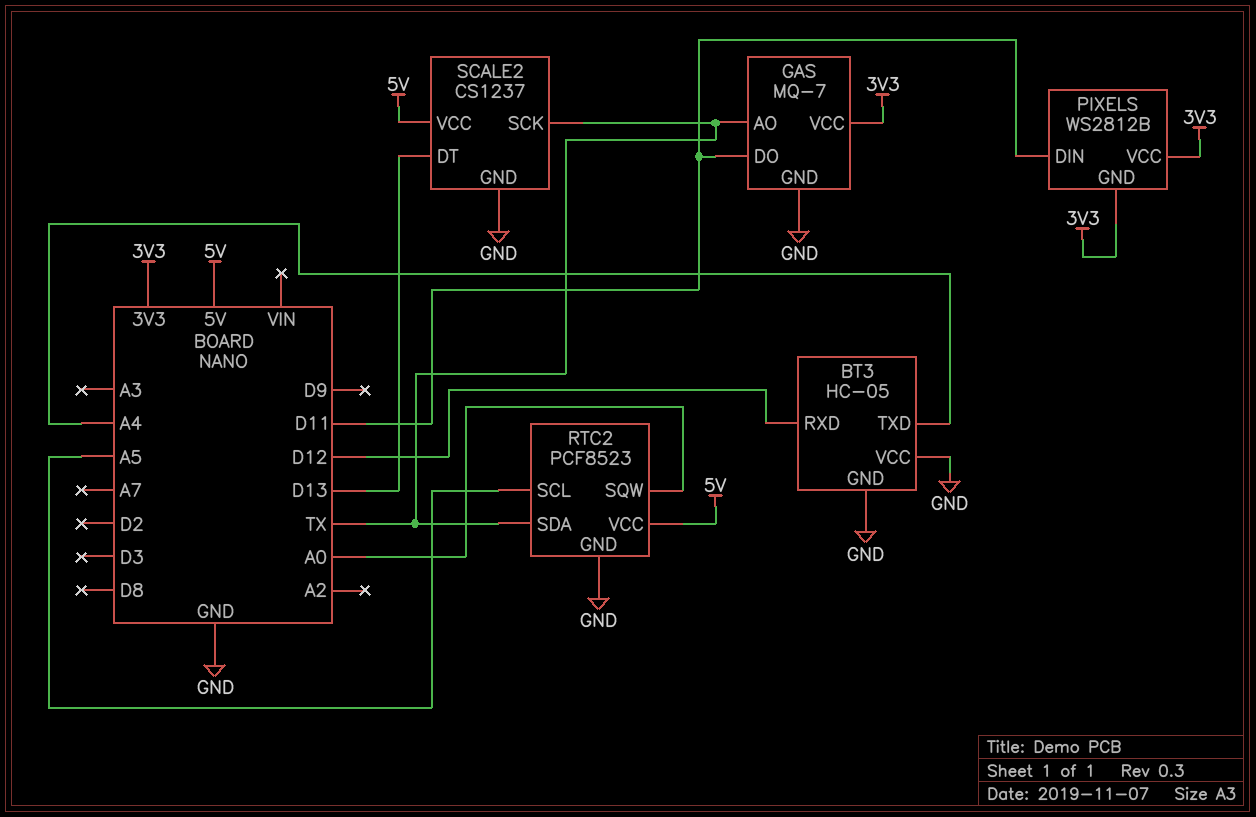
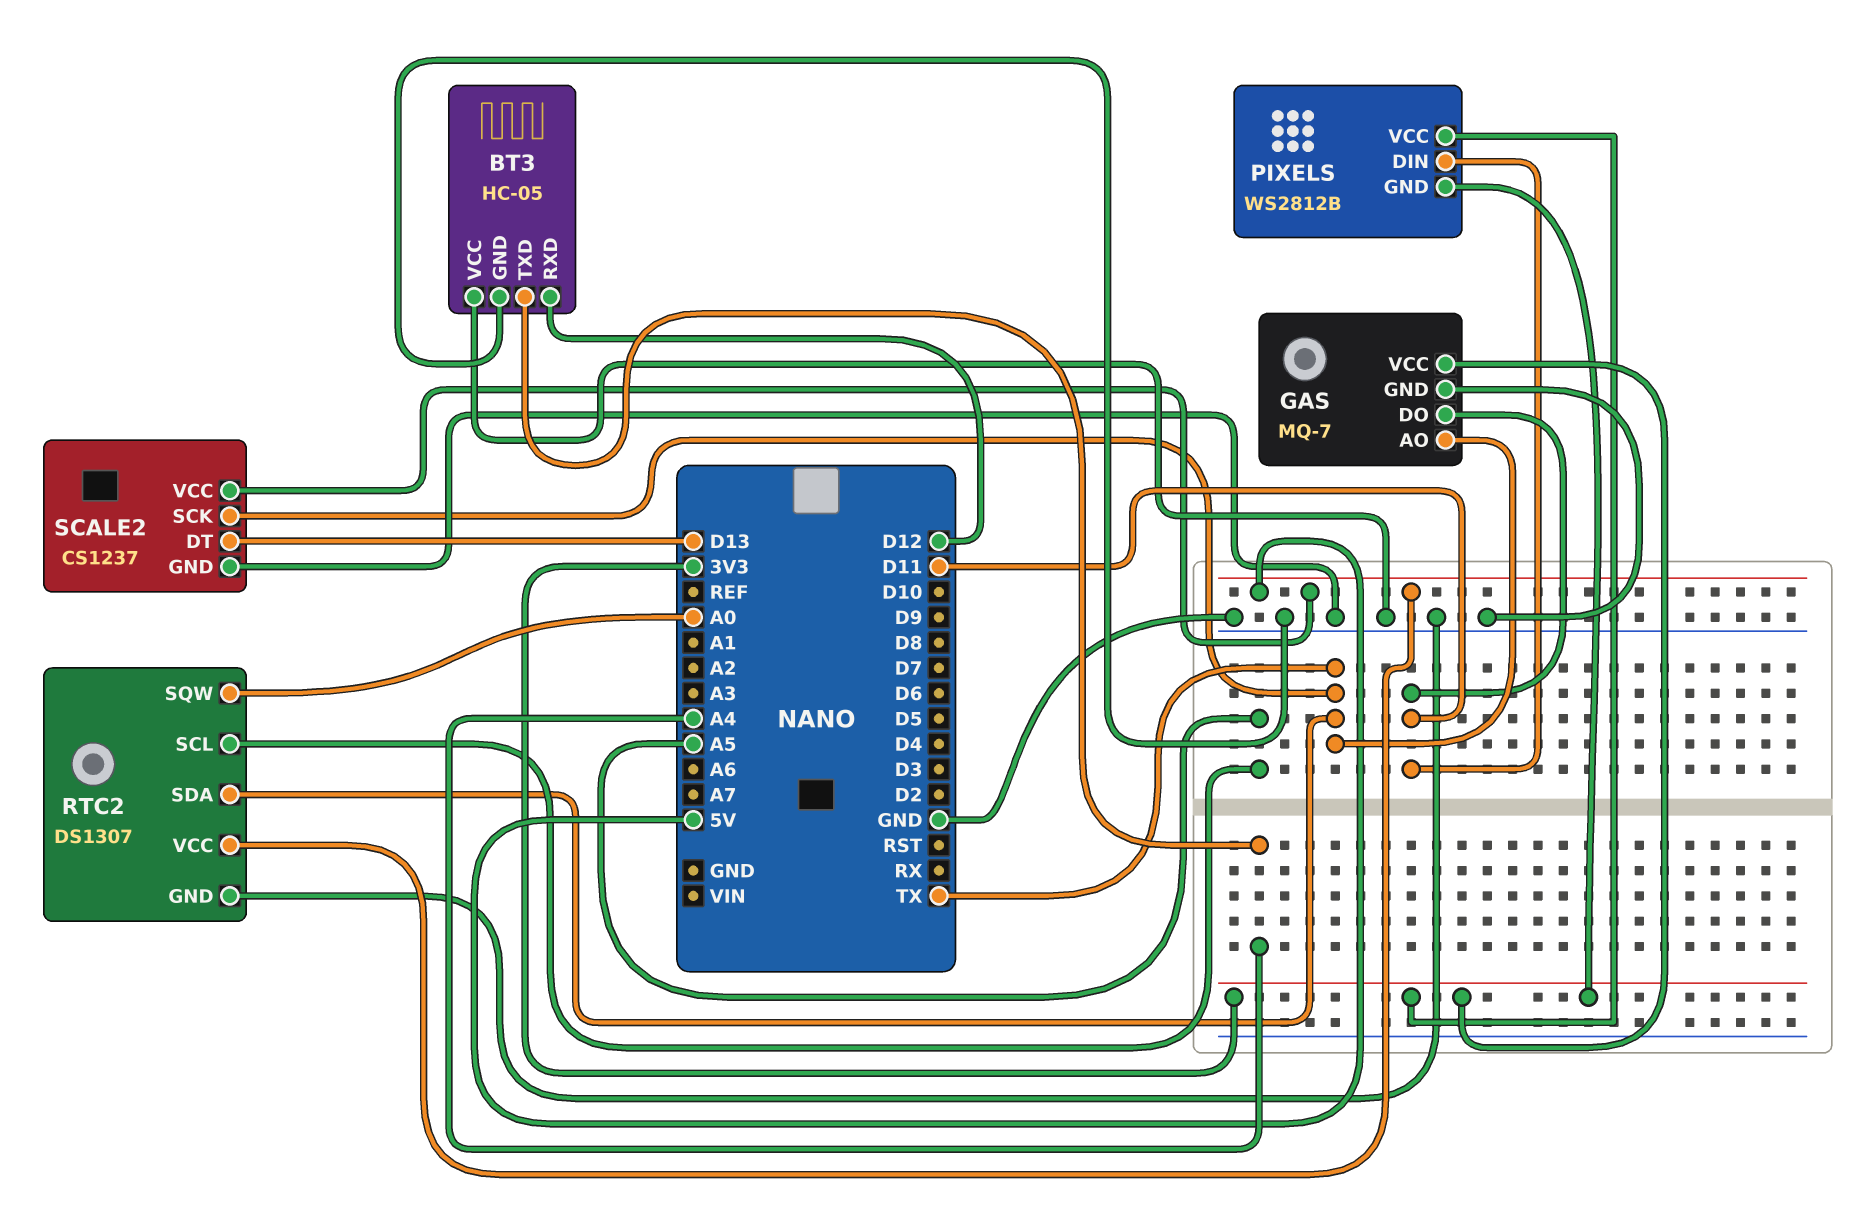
RTC2: PCF8523 -> DS1307

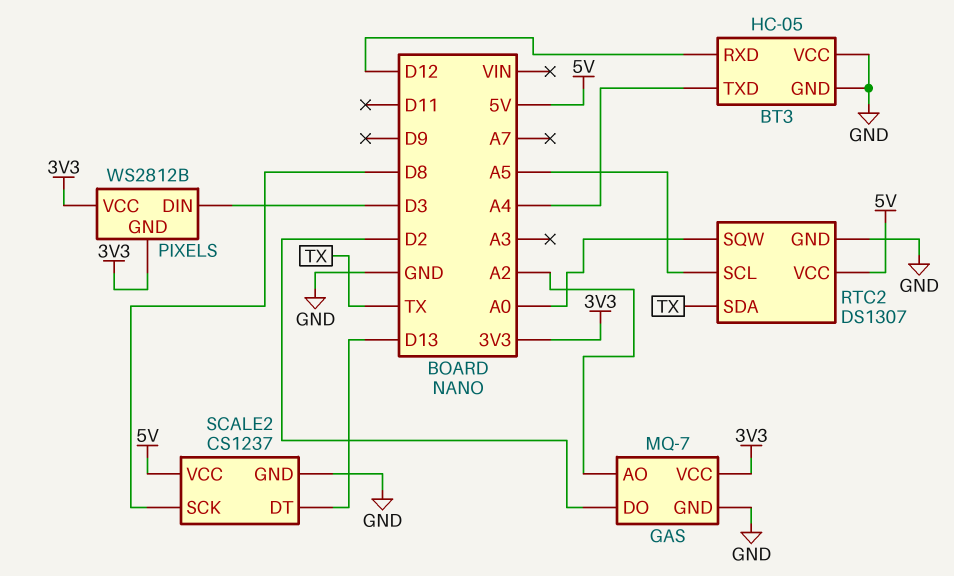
GAS pin AO: TX -> A2
GAS pin DO: D11 -> D2
PIXELS pin DIN: D11 -> D3
SCALE2 pin SCK: TX -> D8

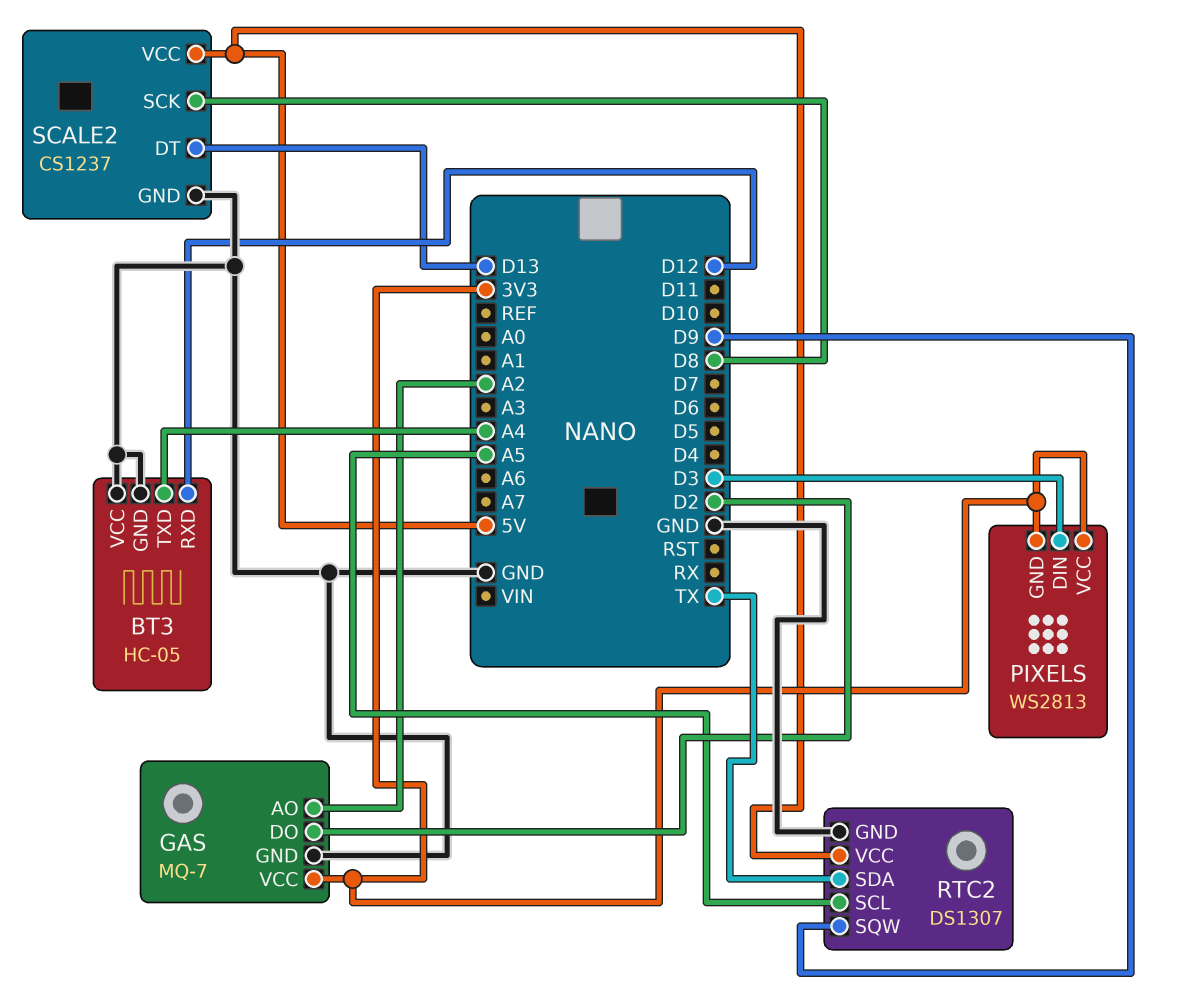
PIXELS: WS2812B -> WS2813
RTC2 pin SQW: A0 -> D9

